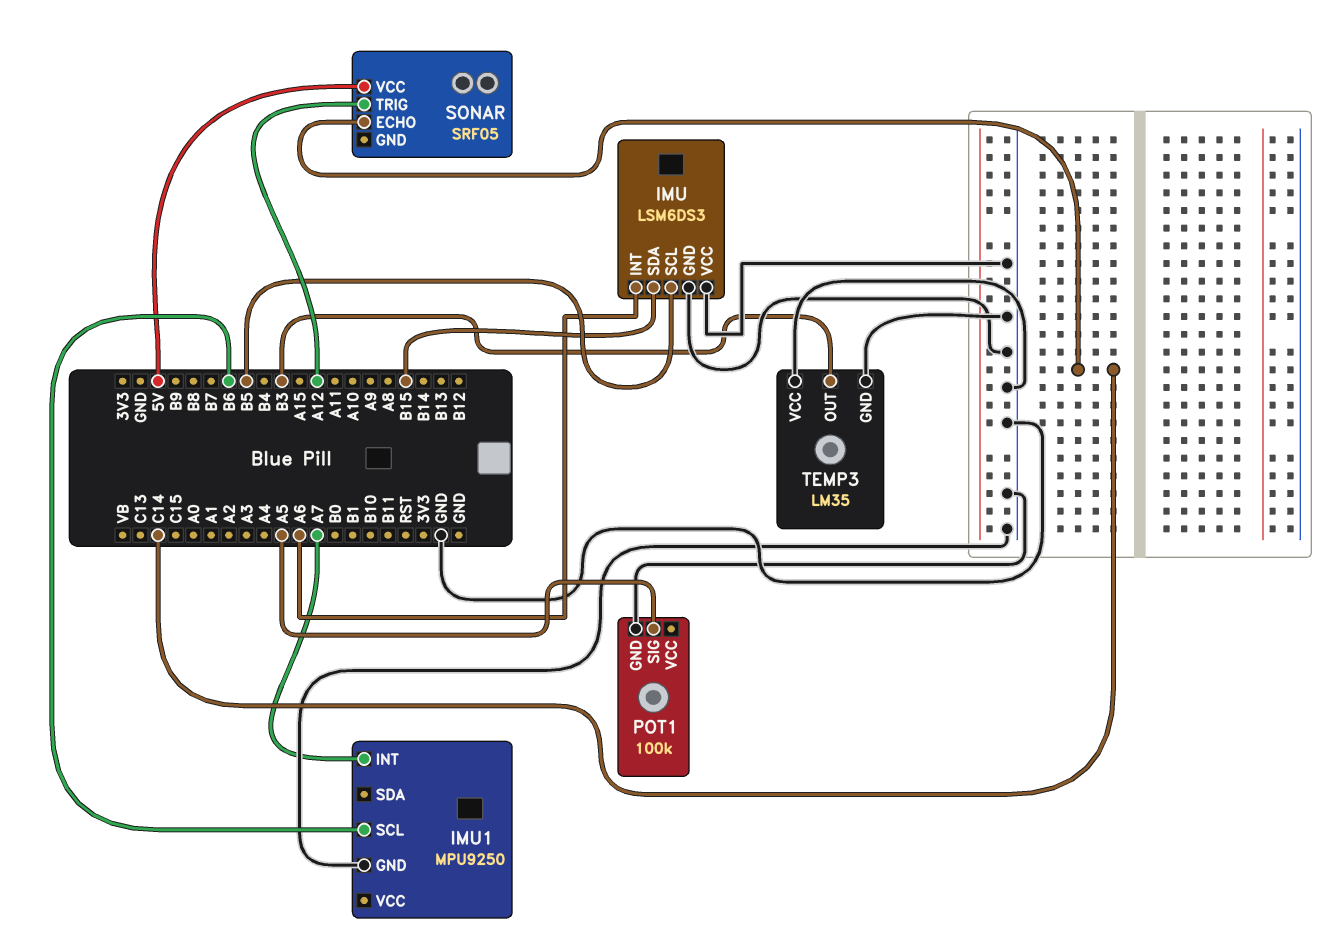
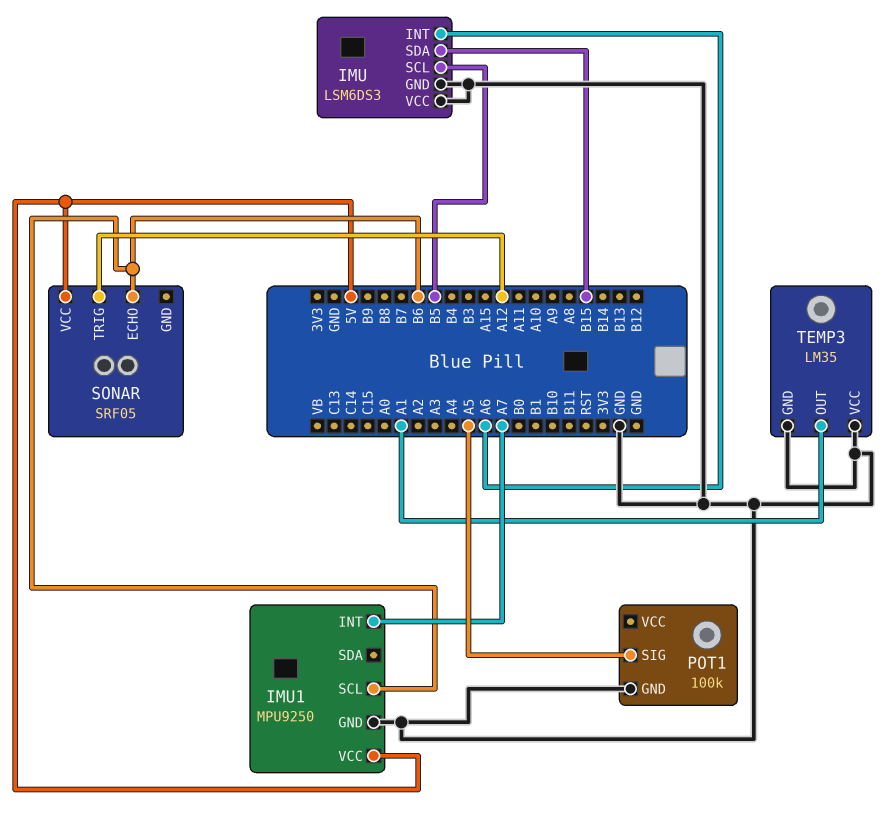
IMU1 pin VCC: none -> 5V
SONAR pin ECHO: C14 -> B6
TEMP3 pin OUT: B3 -> A1

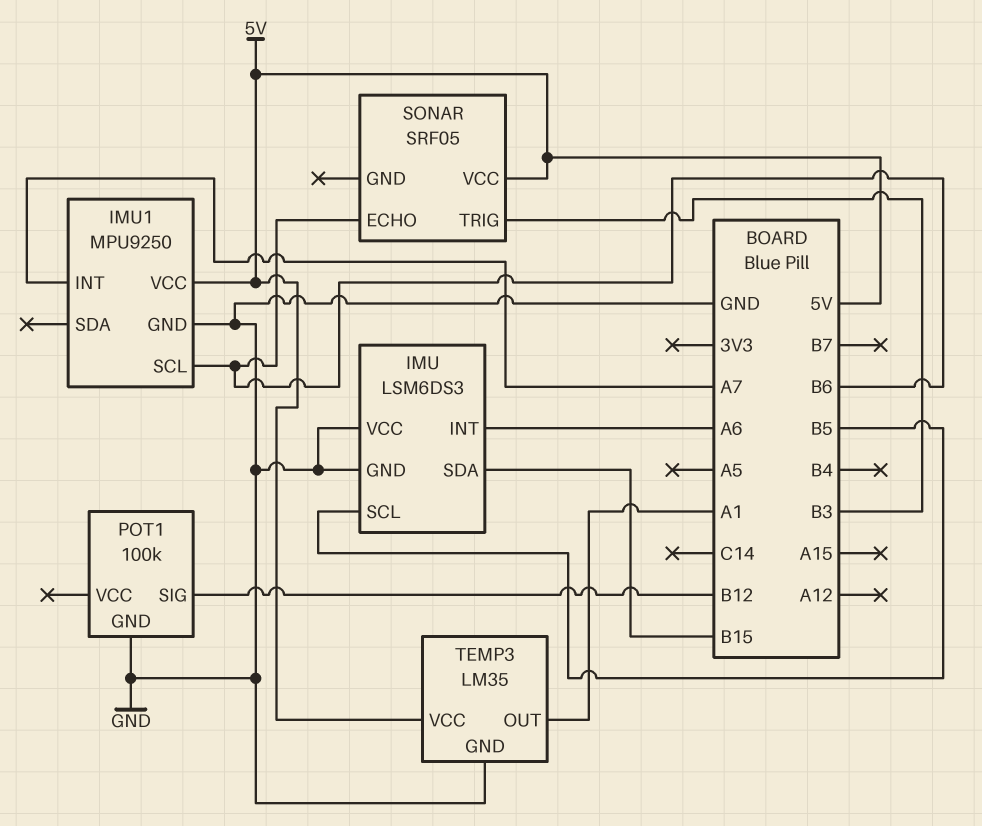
POT1 pin SIG: A5 -> B12
SONAR pin TRIG: A12 -> B3
TEMP3 pin VCC: GND -> 5V

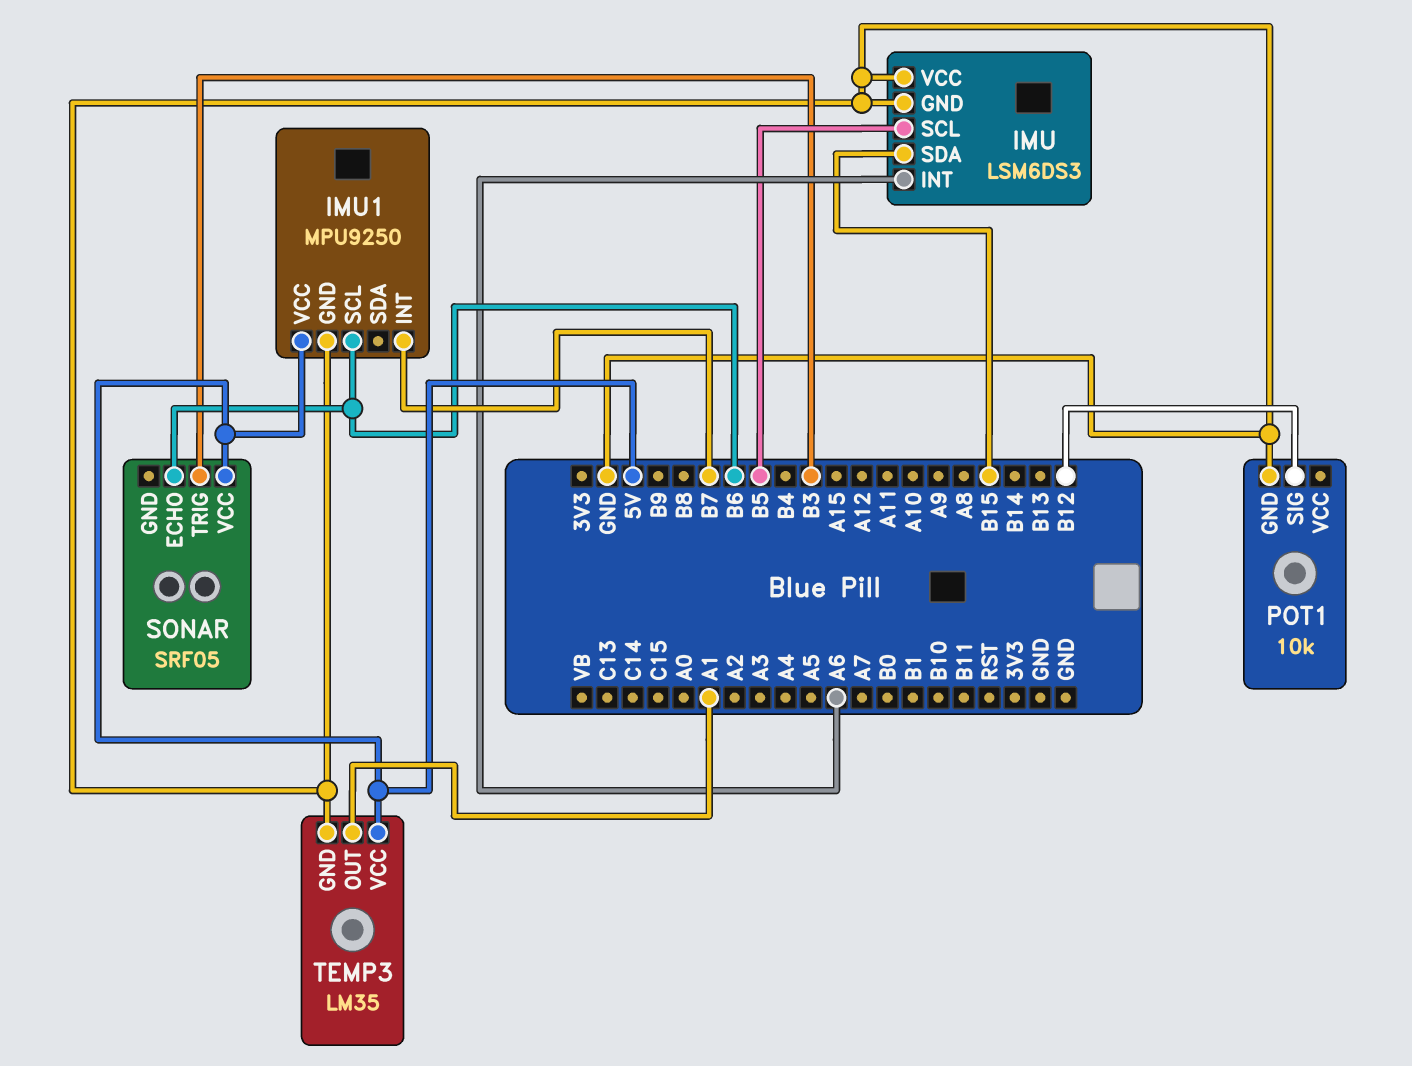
IMU1 pin INT: A7 -> B7
POT1: 100k -> 10k

